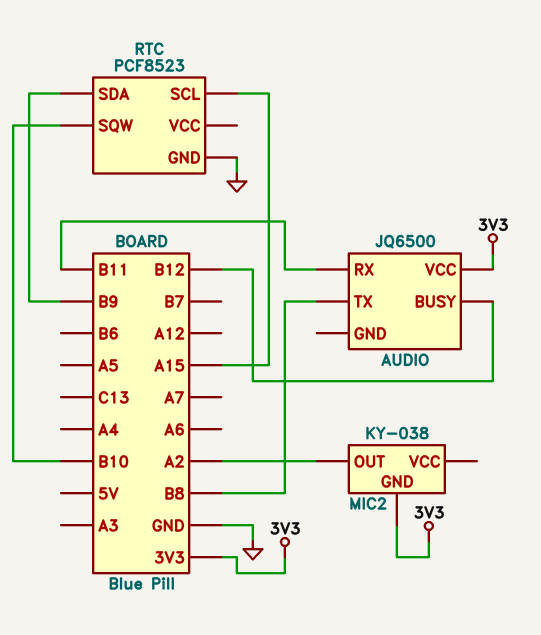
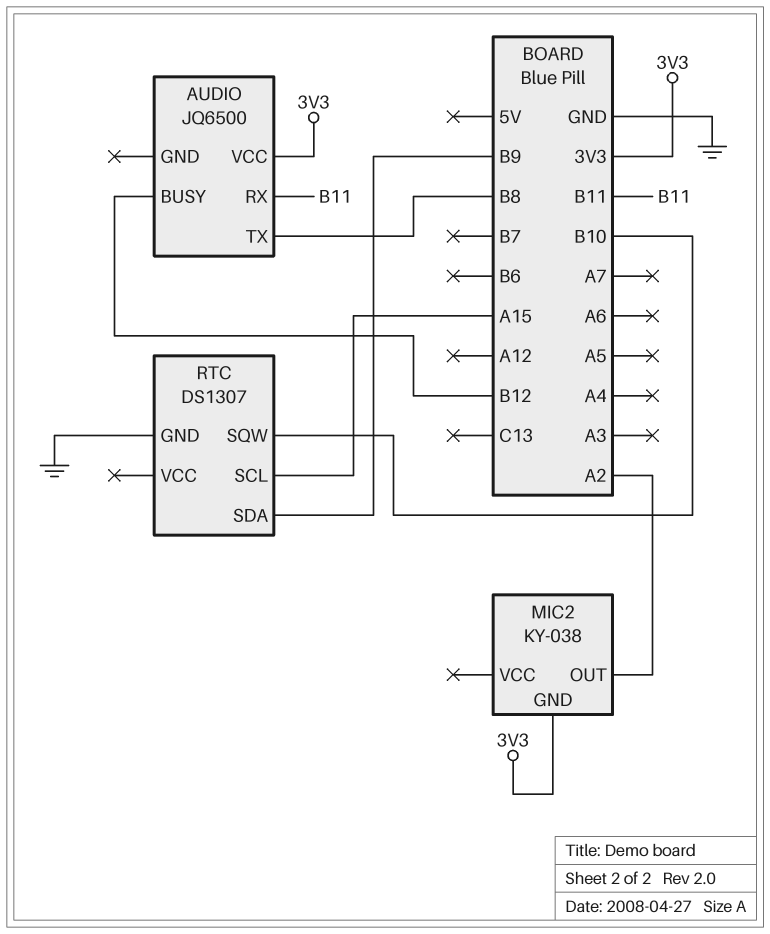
RTC: PCF8523 -> DS1307

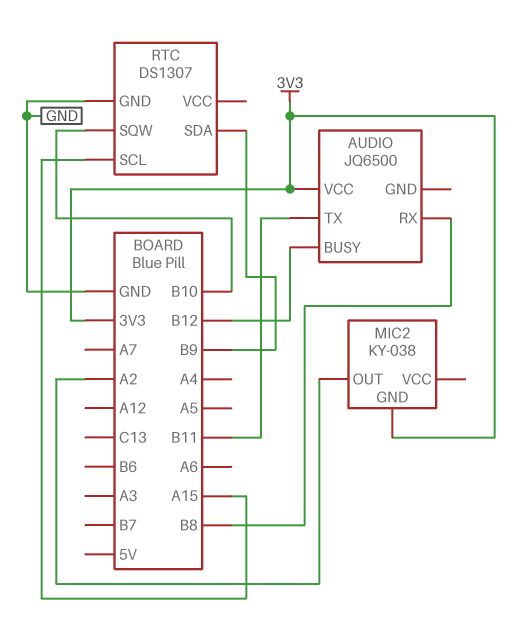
AUDIO pin RX: B11 -> B8
AUDIO pin TX: B8 -> B11

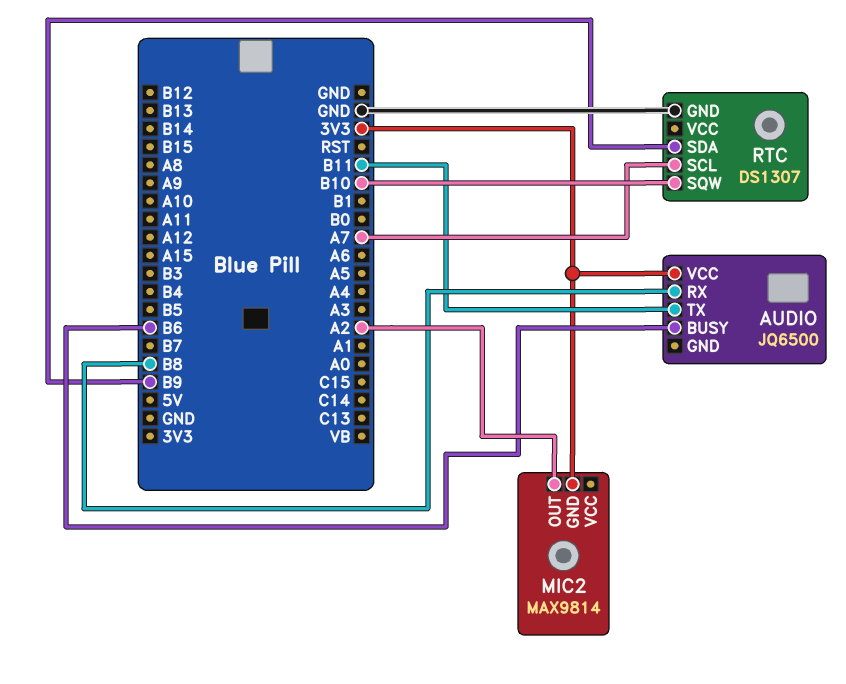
AUDIO pin BUSY: B12 -> B6
MIC2: KY-038 -> MAX9814
RTC pin SCL: A15 -> A7

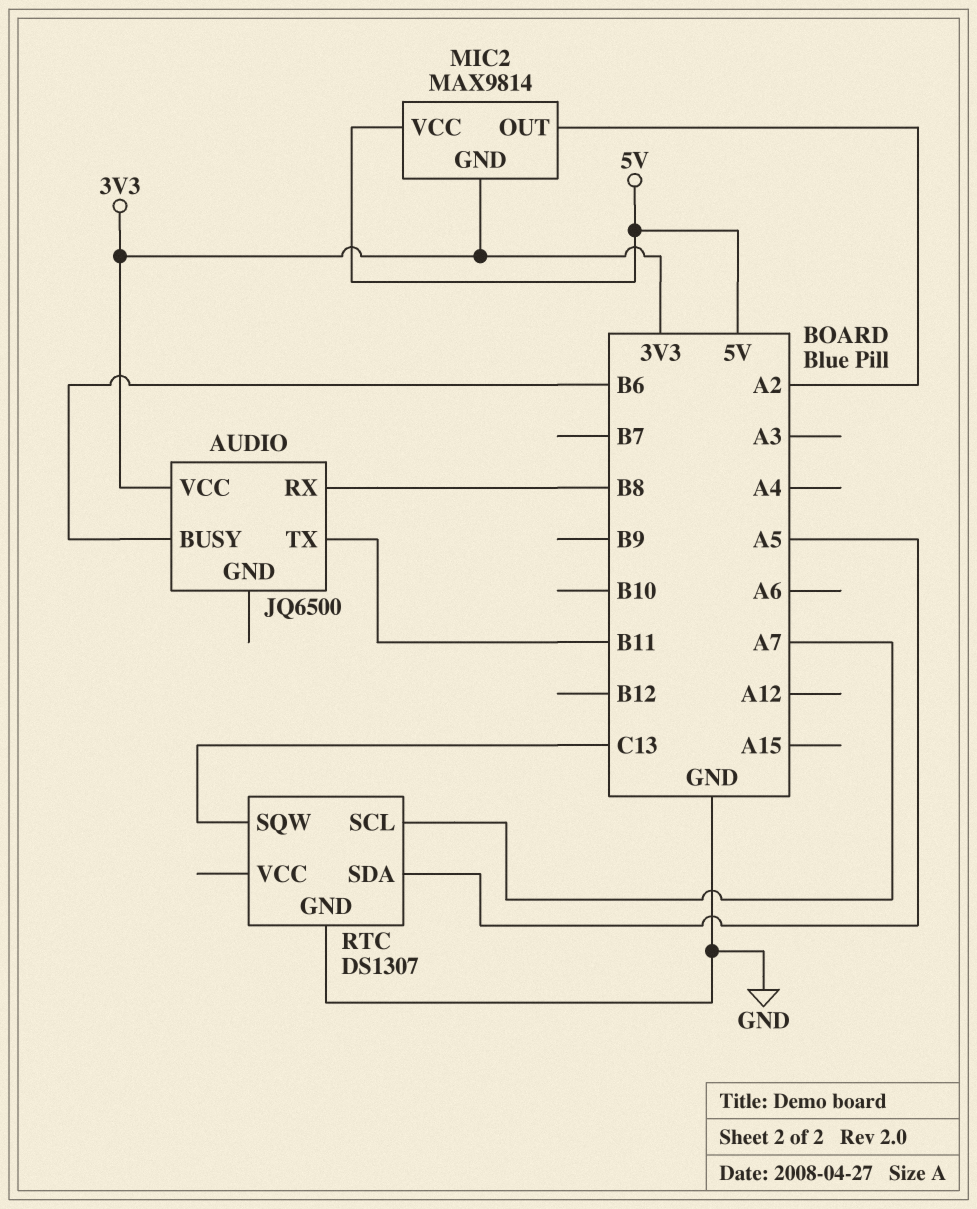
MIC2 pin VCC: none -> 5V
RTC pin SDA: B9 -> A5
RTC pin SQW: B10 -> C13

